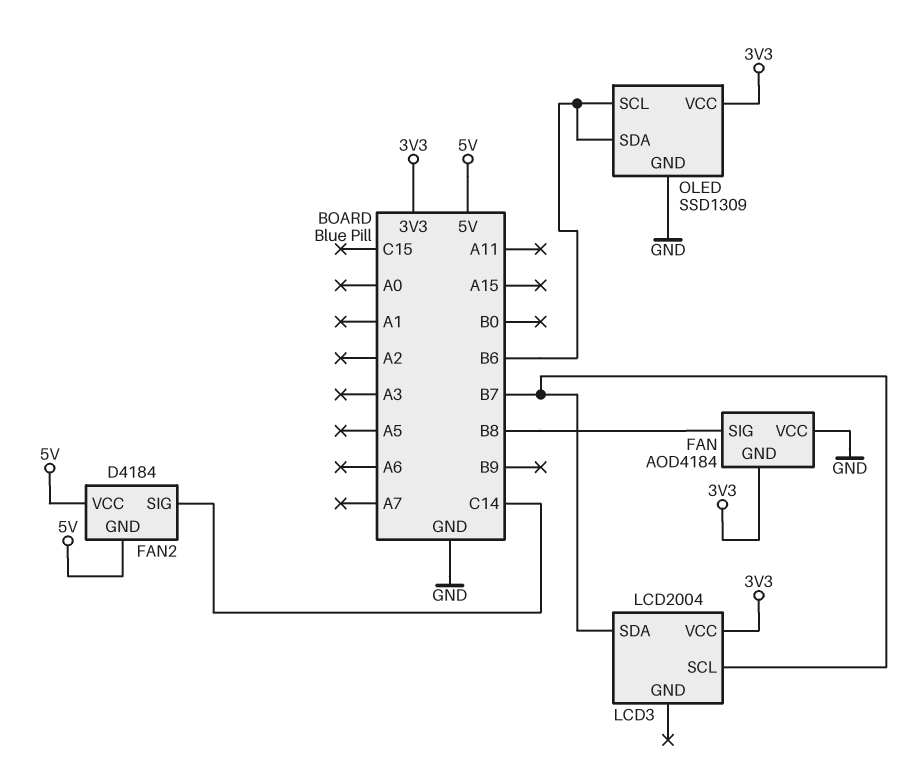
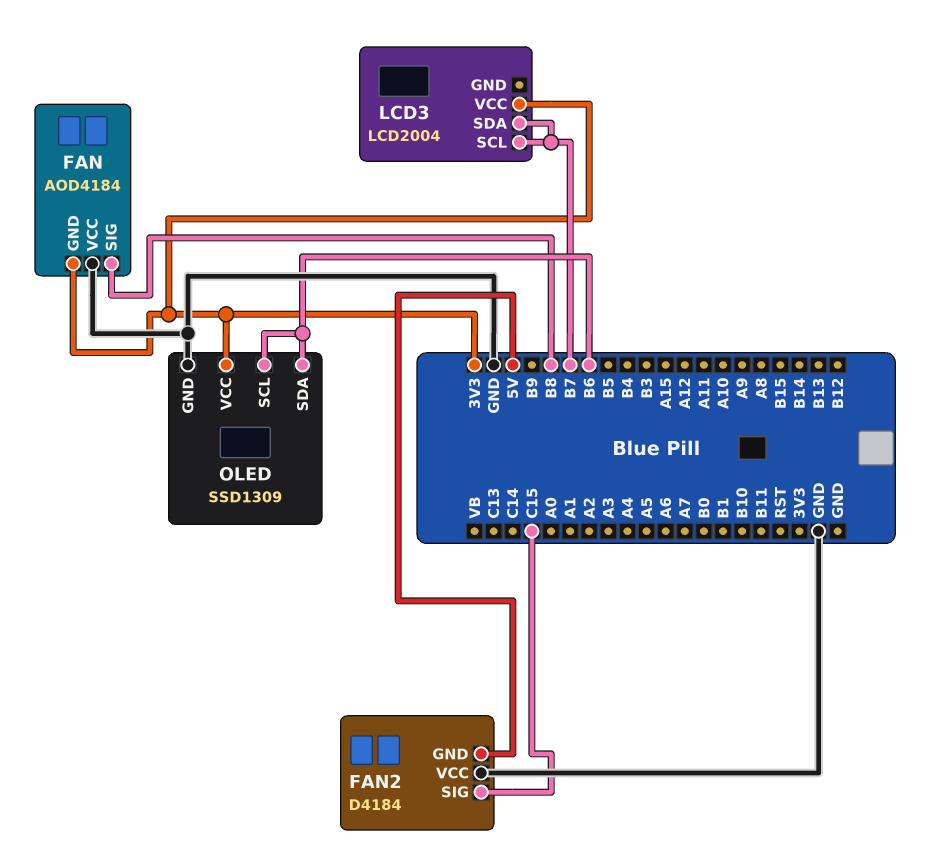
FAN2 pin SIG: C14 -> C15
FAN2 pin VCC: 5V -> GND

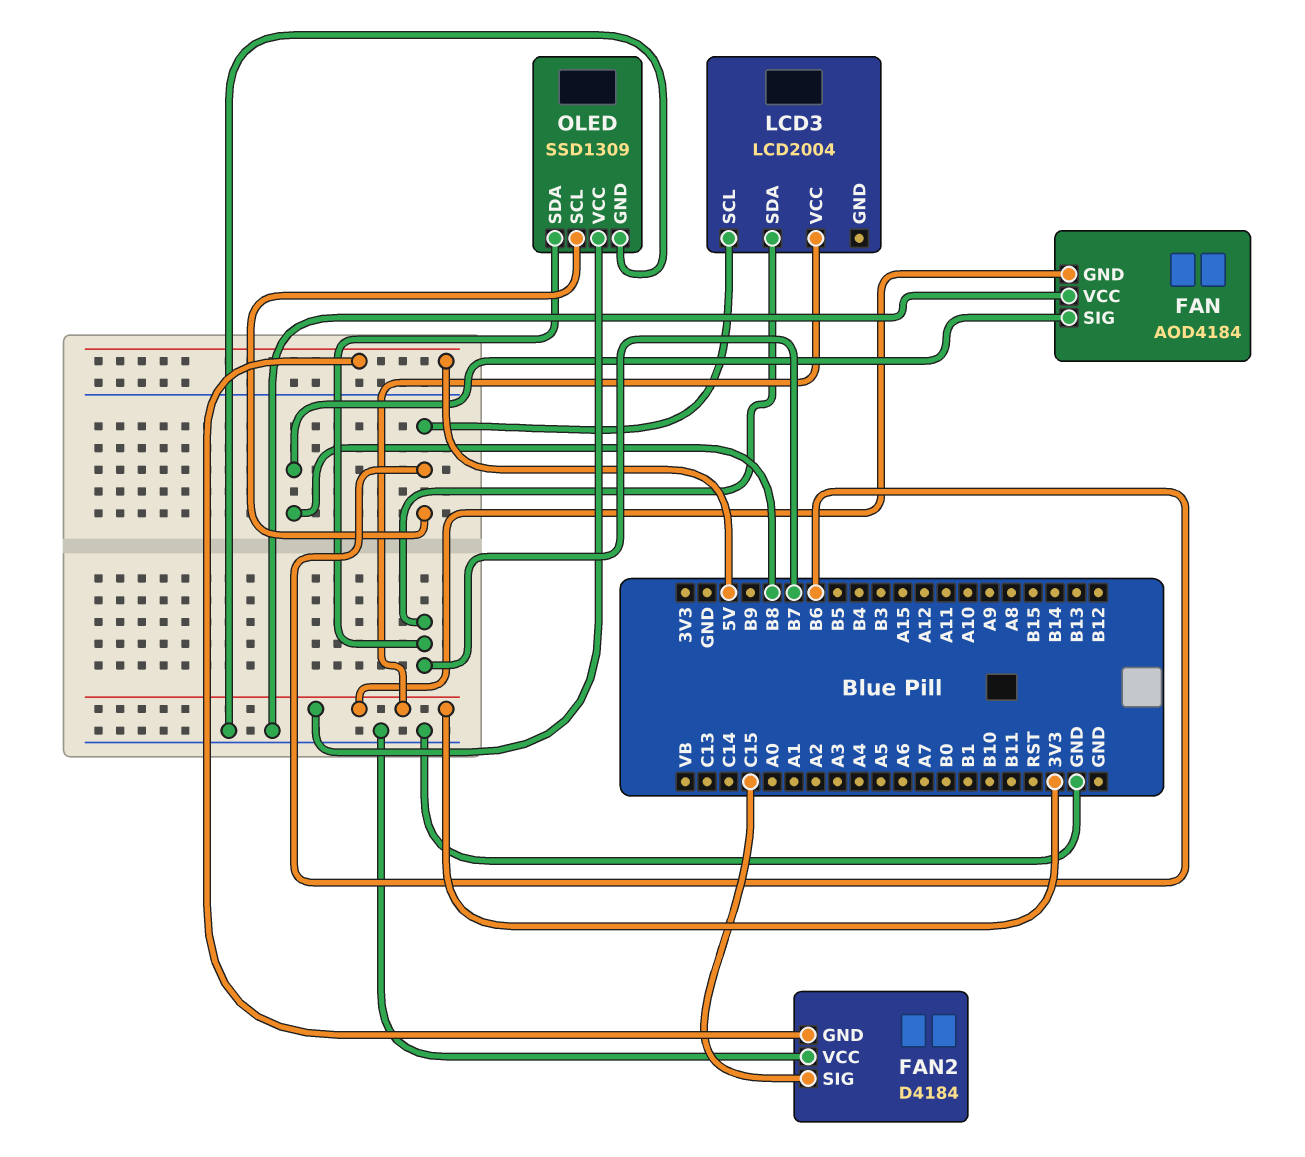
LCD3 pin SCL: B7 -> B6
OLED pin SDA: B6 -> B7

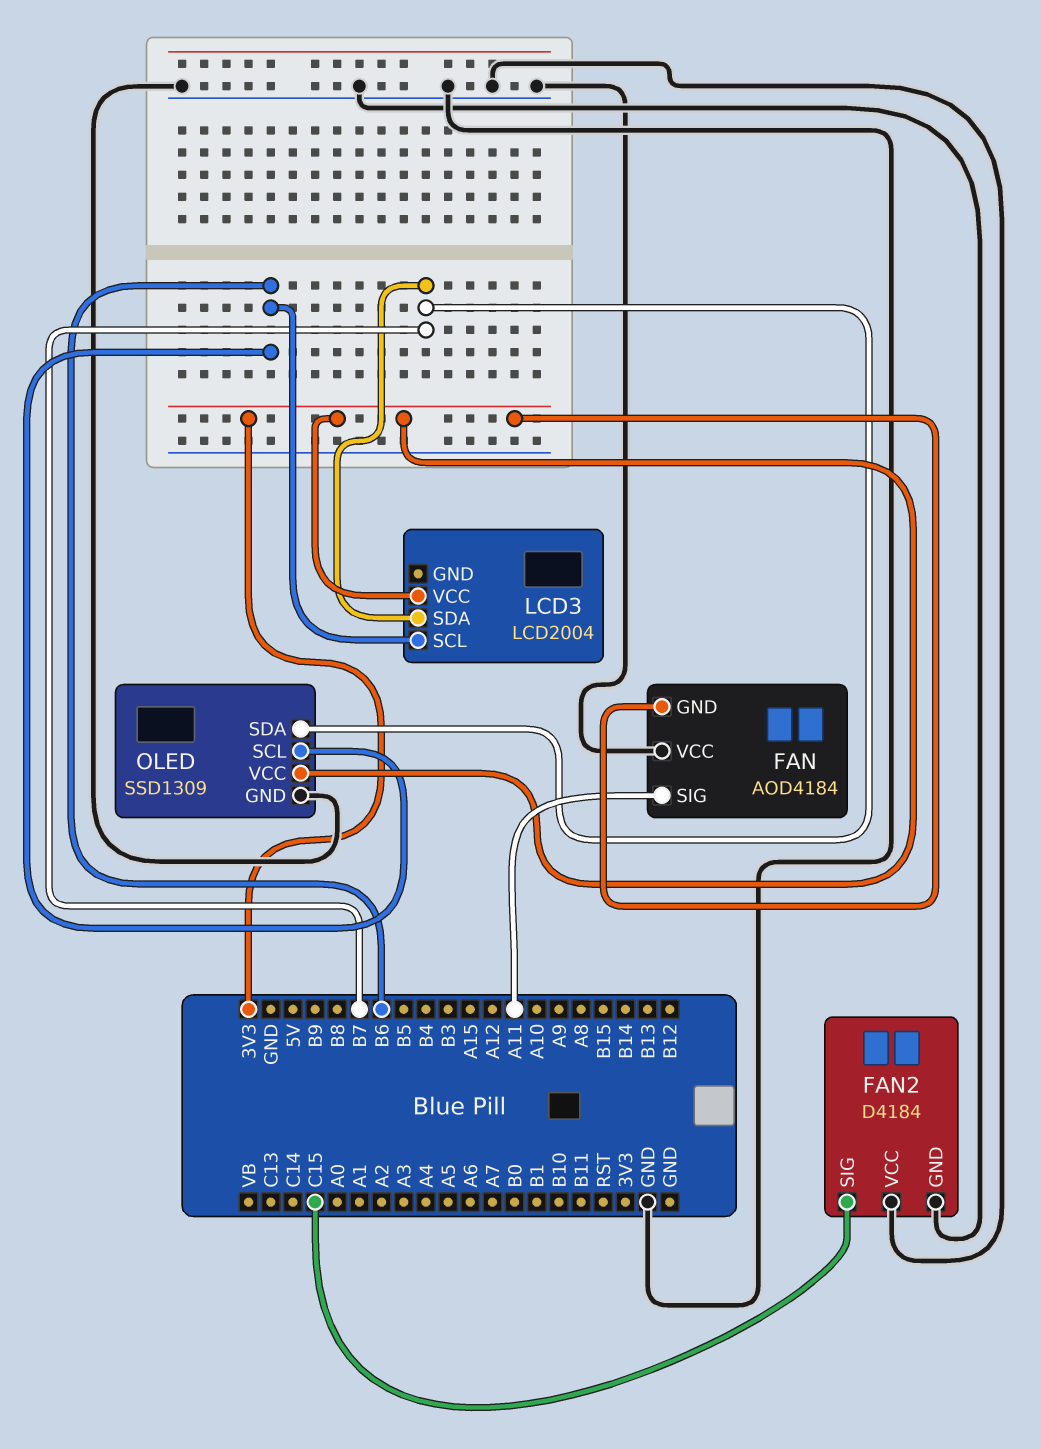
FAN pin SIG: B8 -> A11
FAN2 pin GND: 5V -> GND

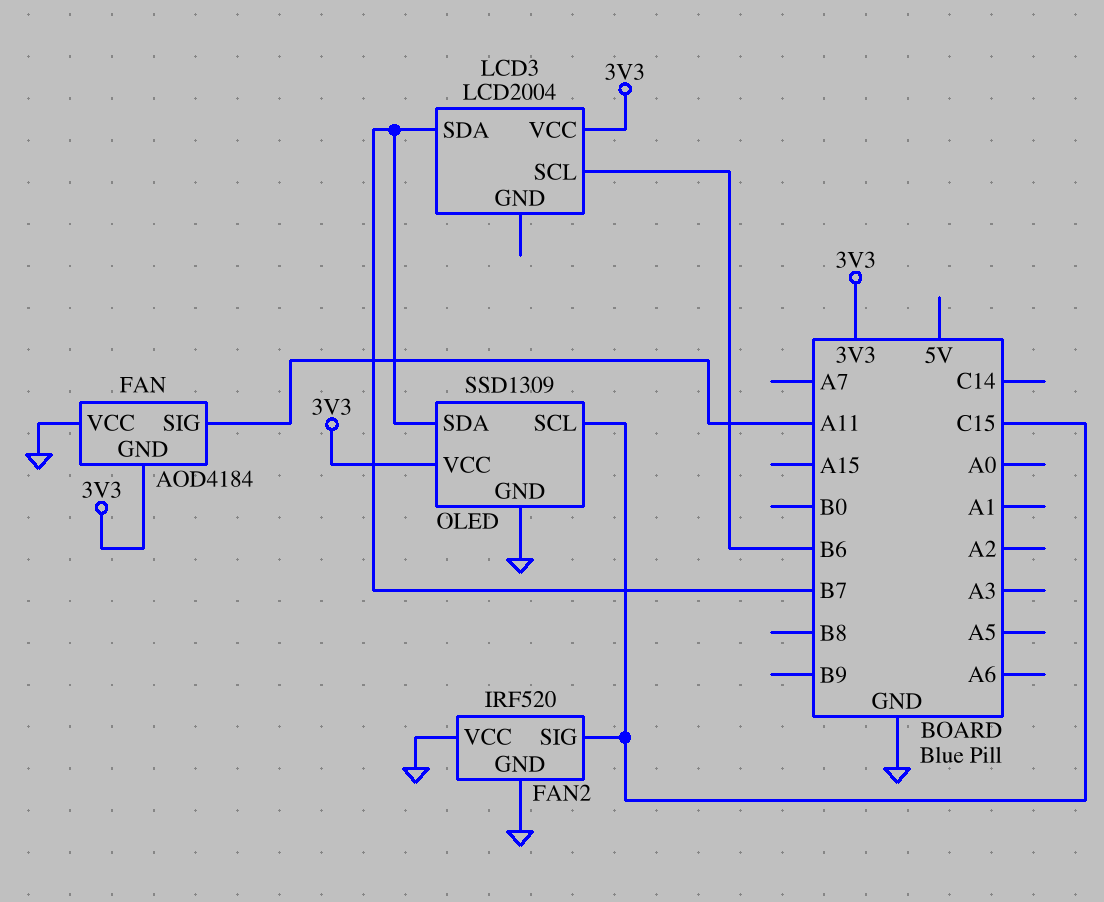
FAN2: D4184 -> IRF520
OLED pin SCL: B6 -> C15

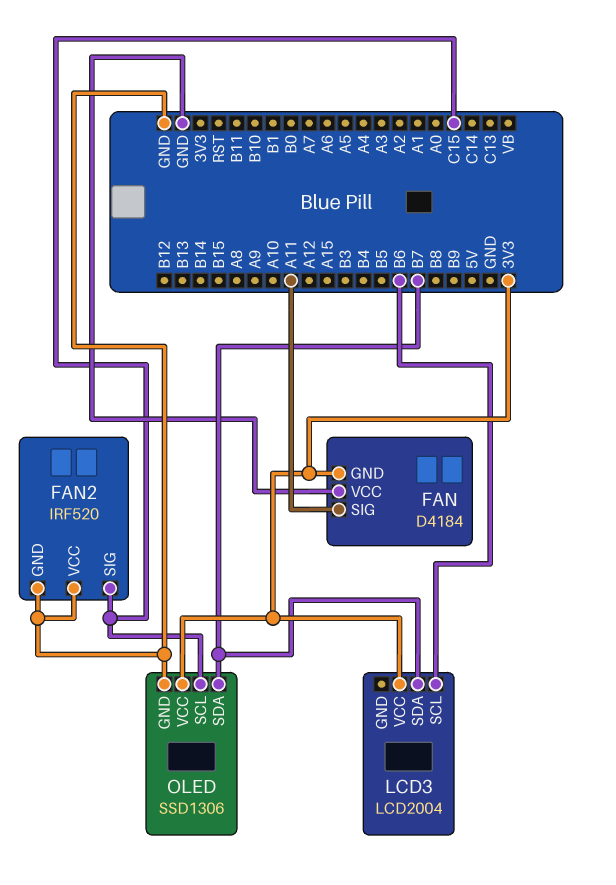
FAN: AOD4184 -> D4184
OLED: SSD1309 -> SSD1306

